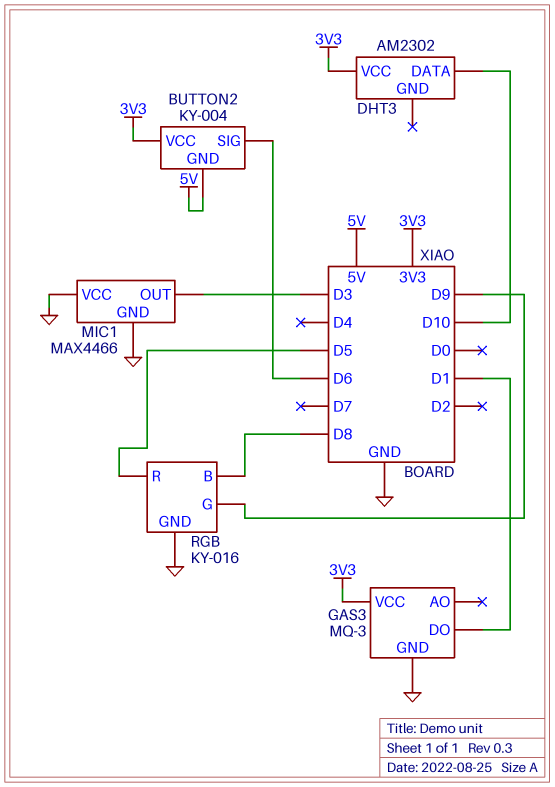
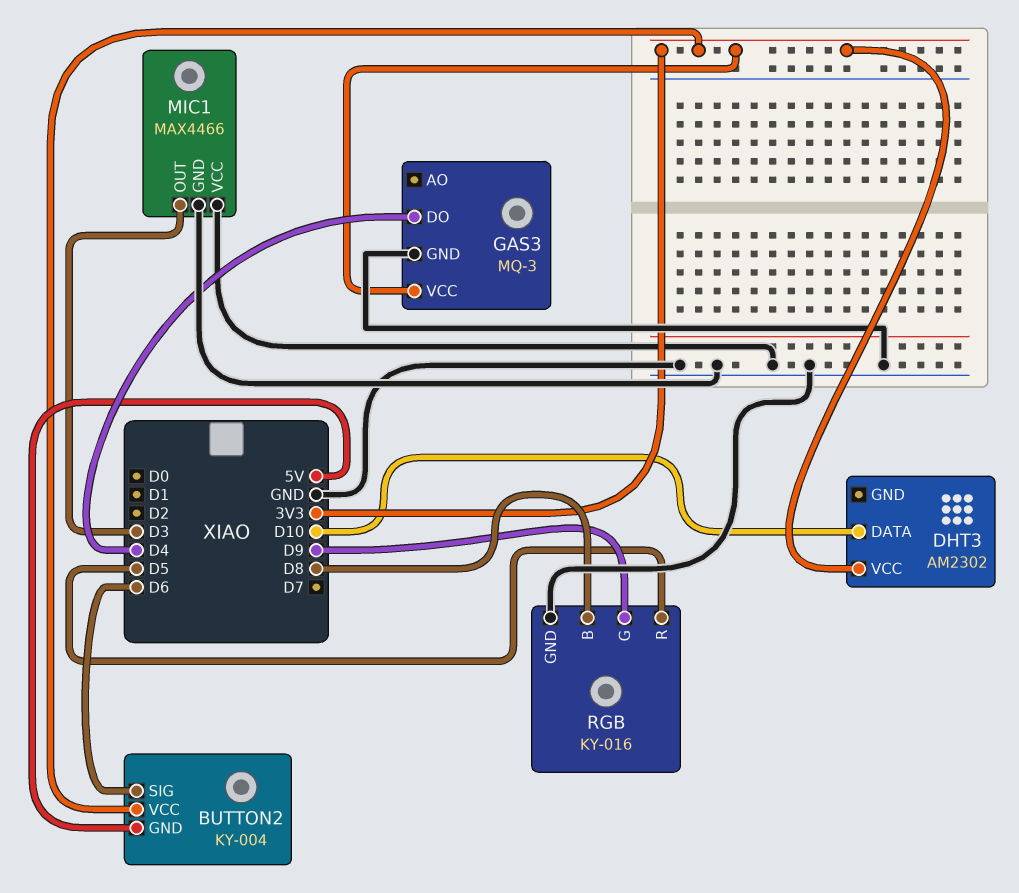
GAS3 pin DO: D1 -> D4

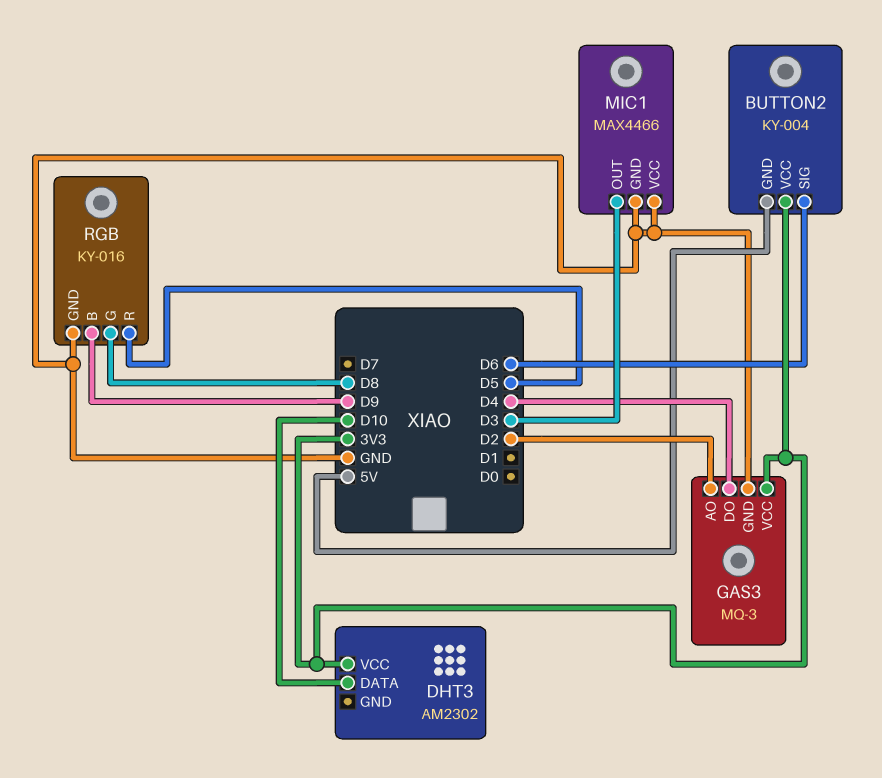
GAS3 pin AO: none -> D2
RGB pin B: D8 -> D9
RGB pin G: D9 -> D8

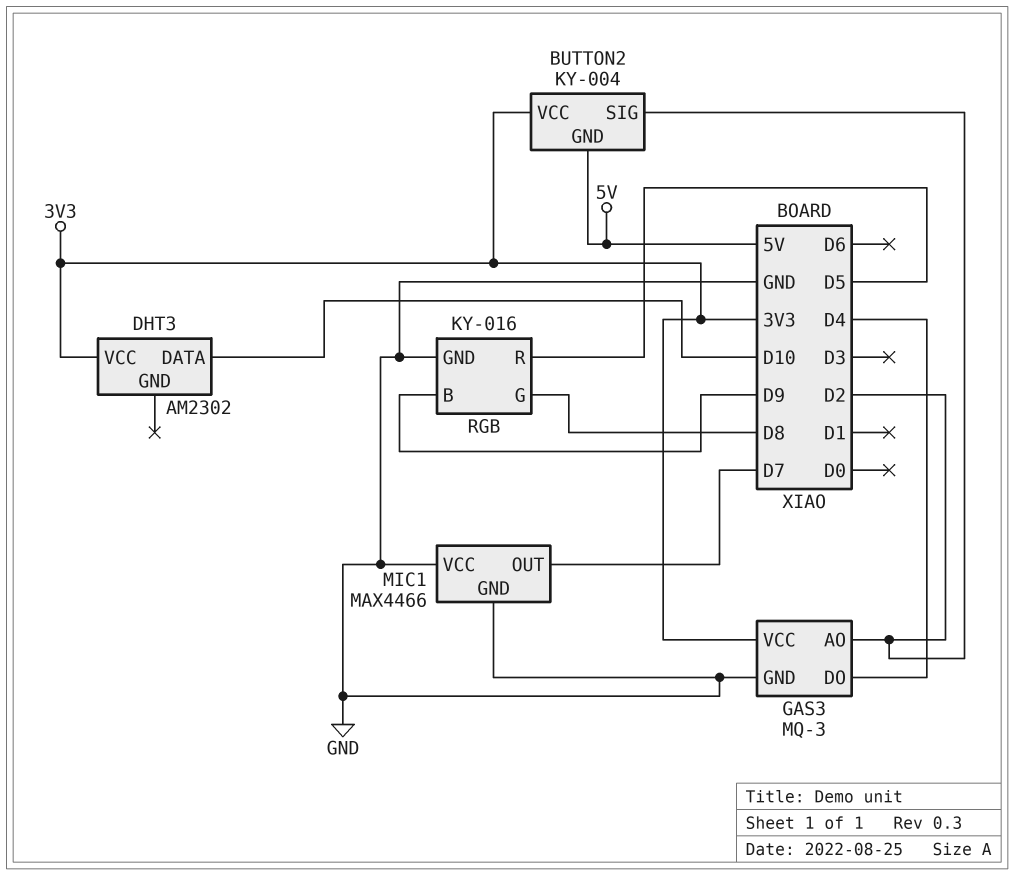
BUTTON2 pin SIG: D6 -> D2
MIC1 pin OUT: D3 -> D7

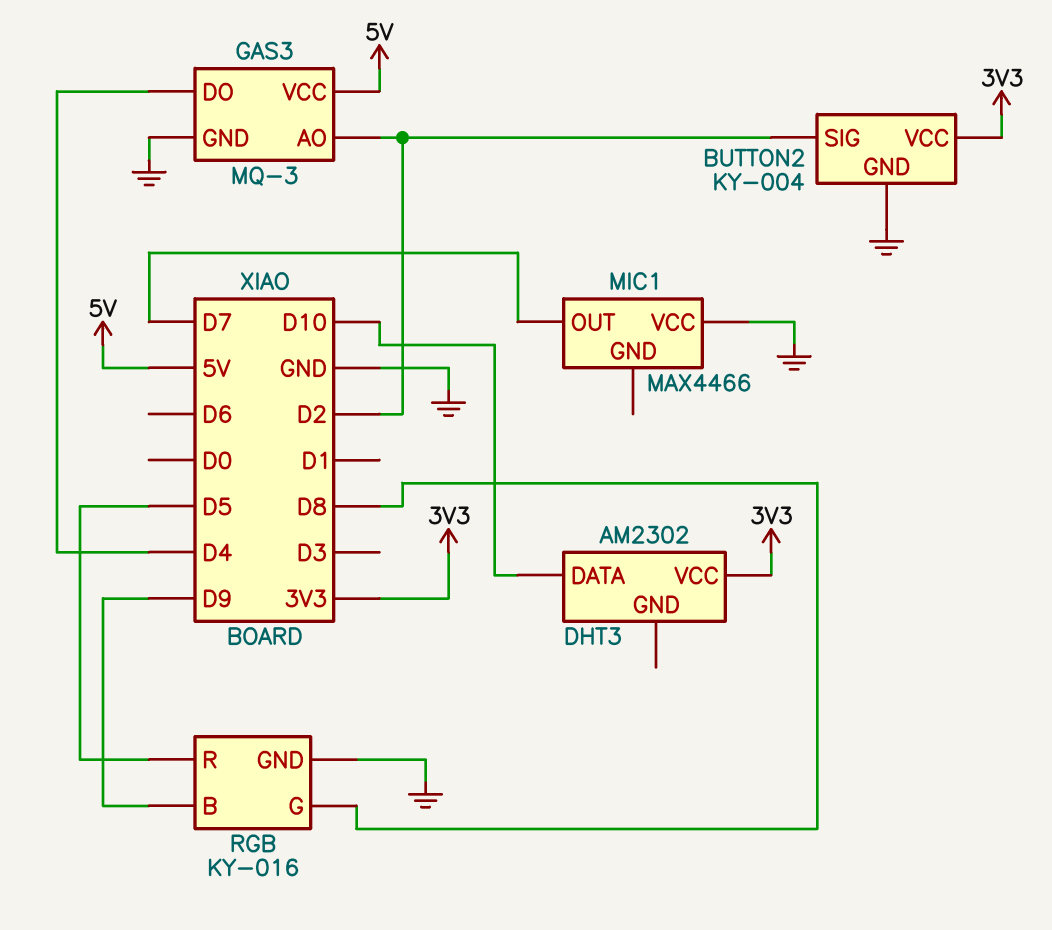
BUTTON2 pin GND: 5V -> GND
GAS3 pin VCC: 3V3 -> 5V
MIC1 pin GND: GND -> none

